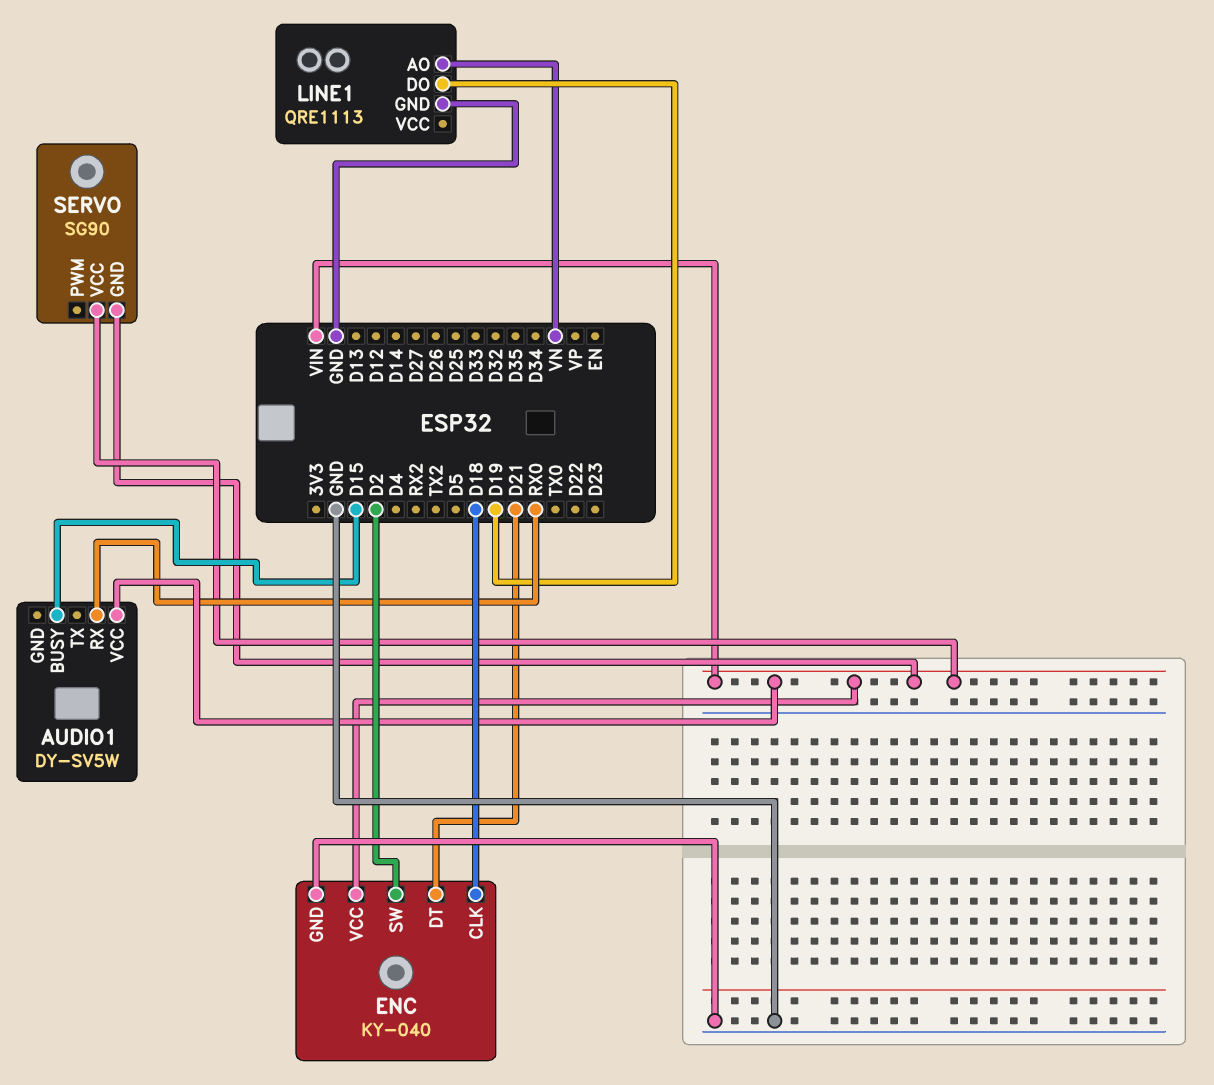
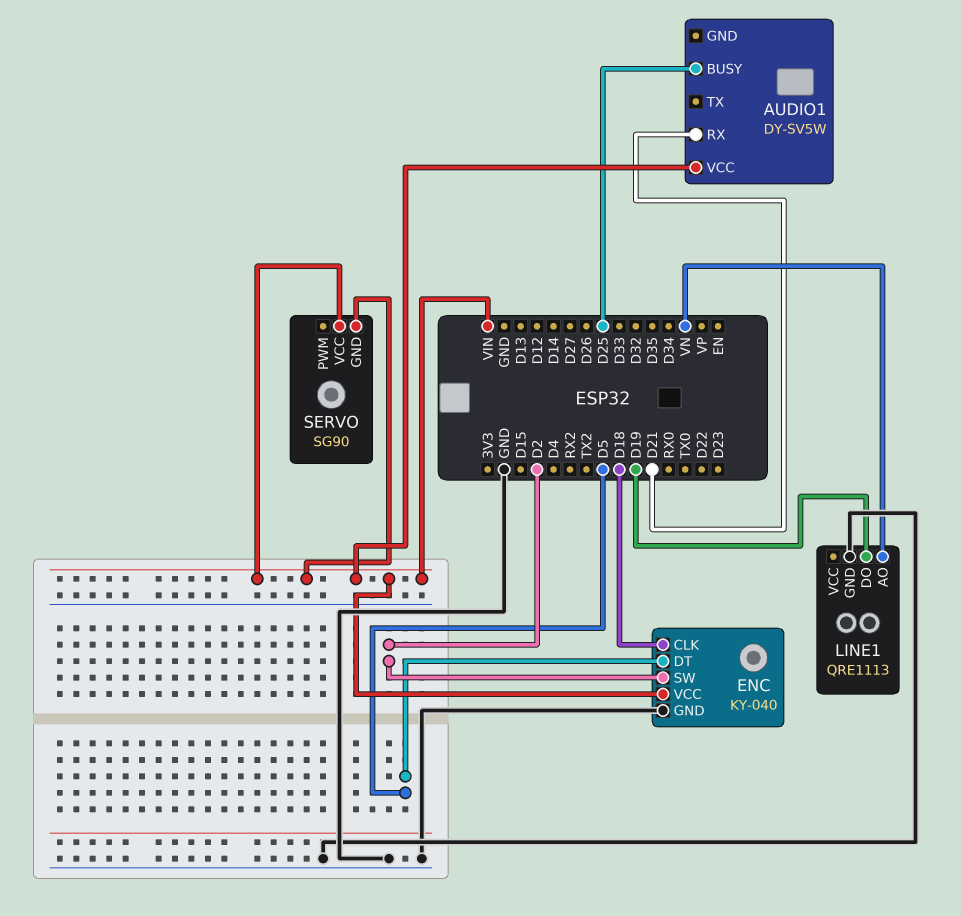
AUDIO1 pin BUSY: D15 -> D25
AUDIO1 pin RX: RX0 -> D21
ENC pin DT: D21 -> D5

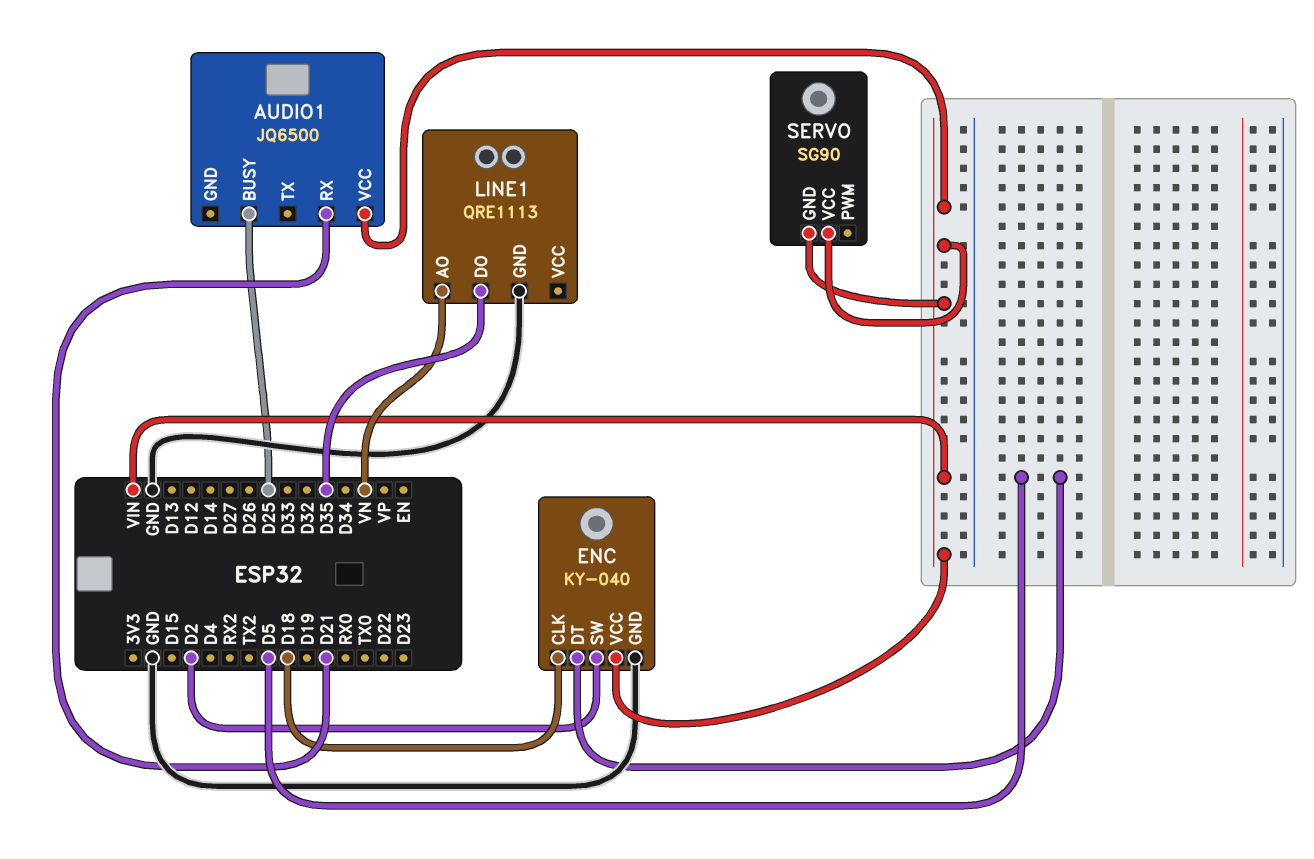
AUDIO1: DY-SV5W -> JQ6500
LINE1 pin DO: D19 -> D35

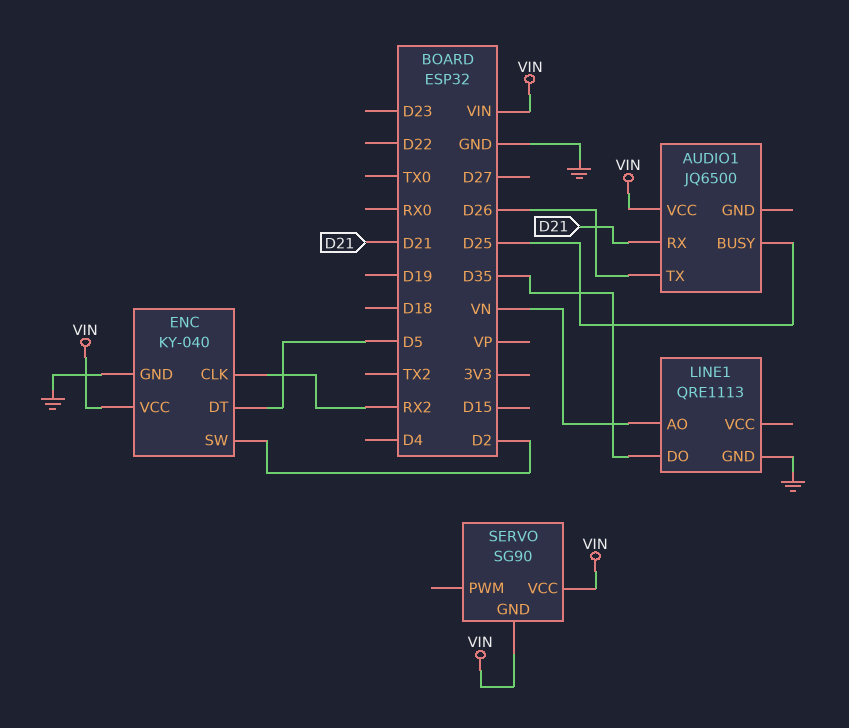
AUDIO1 pin TX: none -> D26
ENC pin CLK: D18 -> RX2

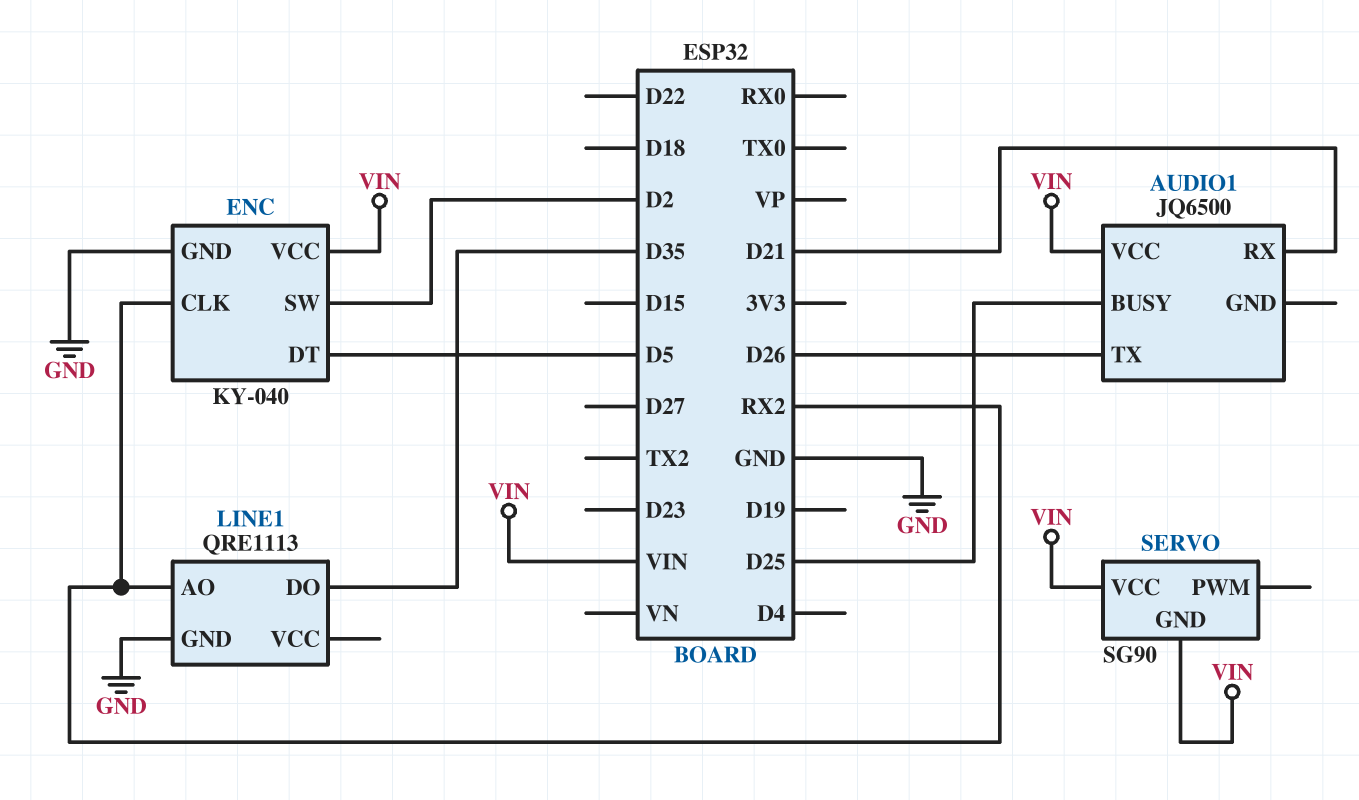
LINE1 pin AO: VN -> RX2

